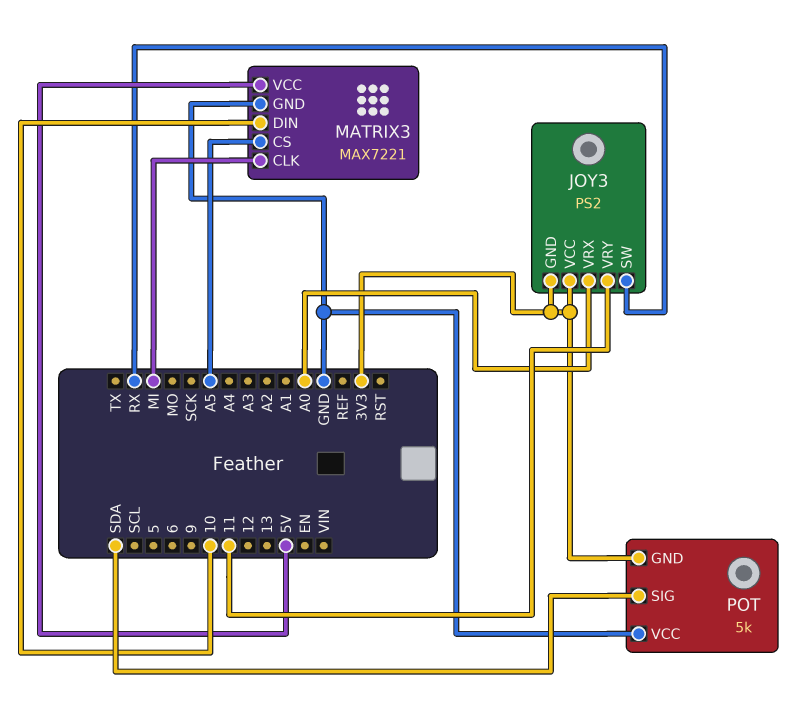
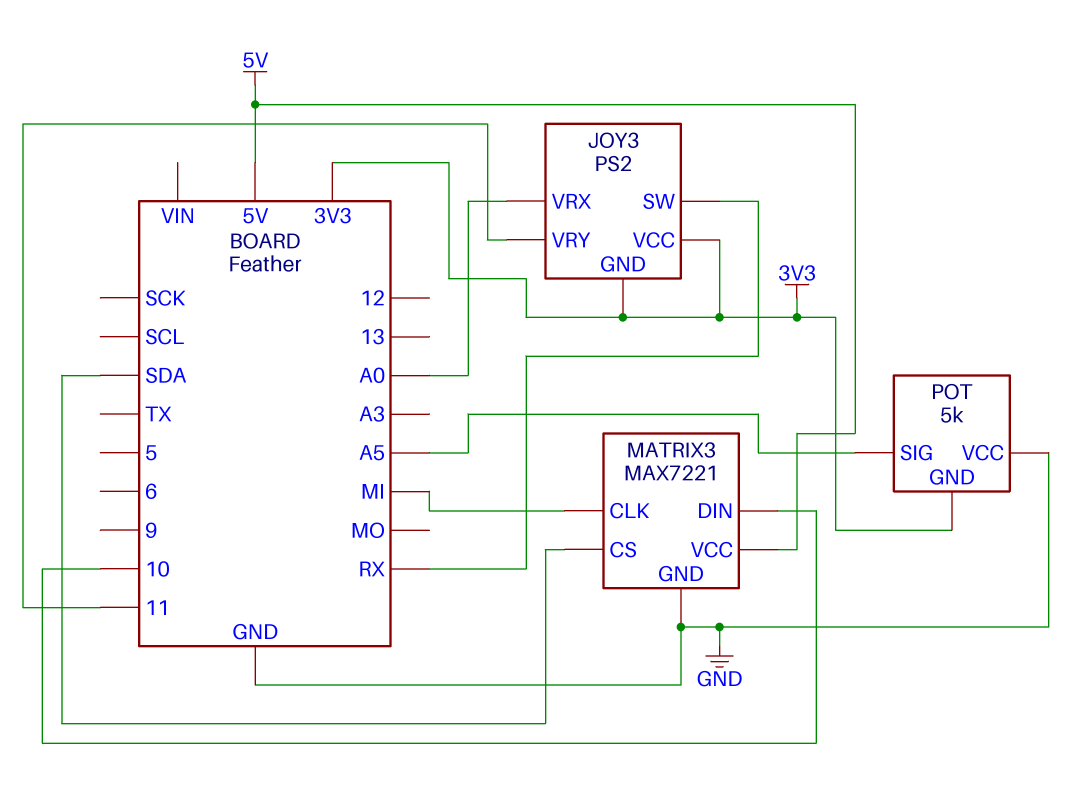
MATRIX3 pin CS: A5 -> SDA
POT pin SIG: SDA -> A5

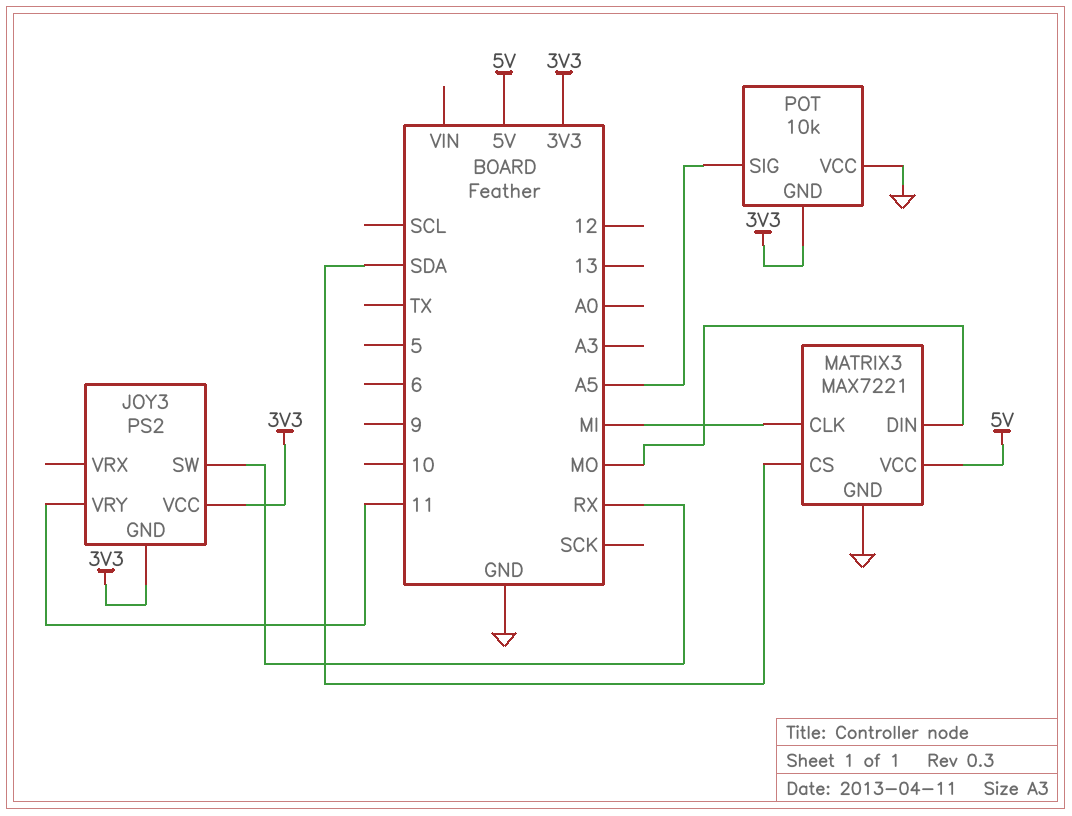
JOY3 pin VRX: A0 -> none
MATRIX3 pin DIN: 10 -> MO
POT: 5k -> 10k

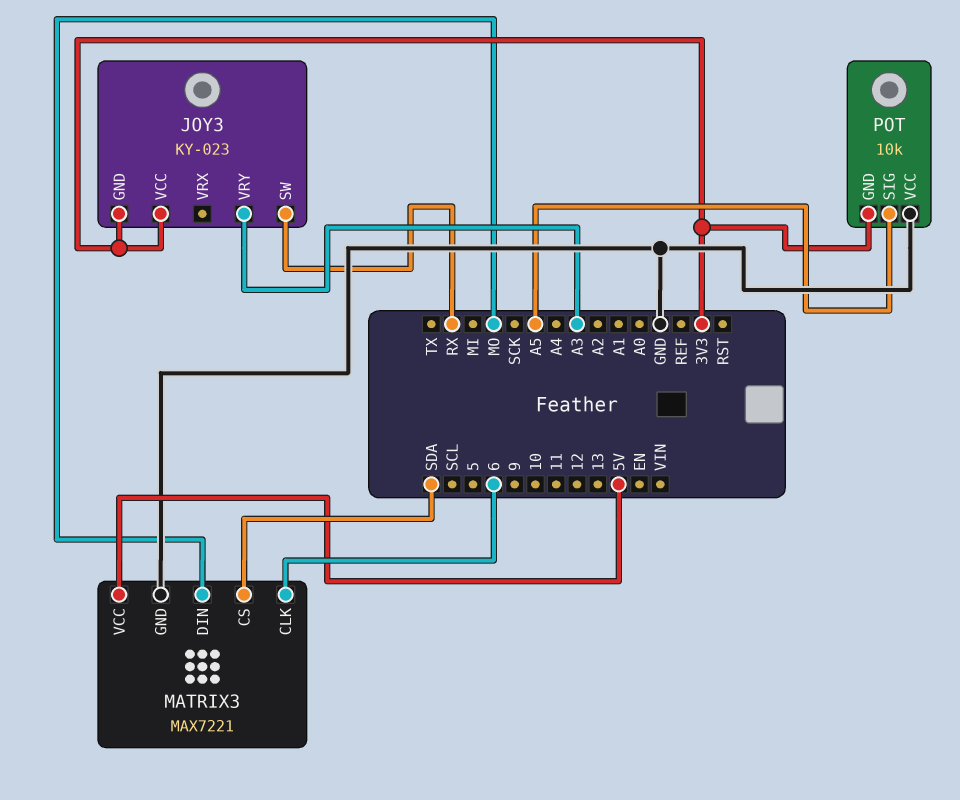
JOY3: PS2 -> KY-023
JOY3 pin VRY: 11 -> A3
MATRIX3 pin CLK: MI -> 6

